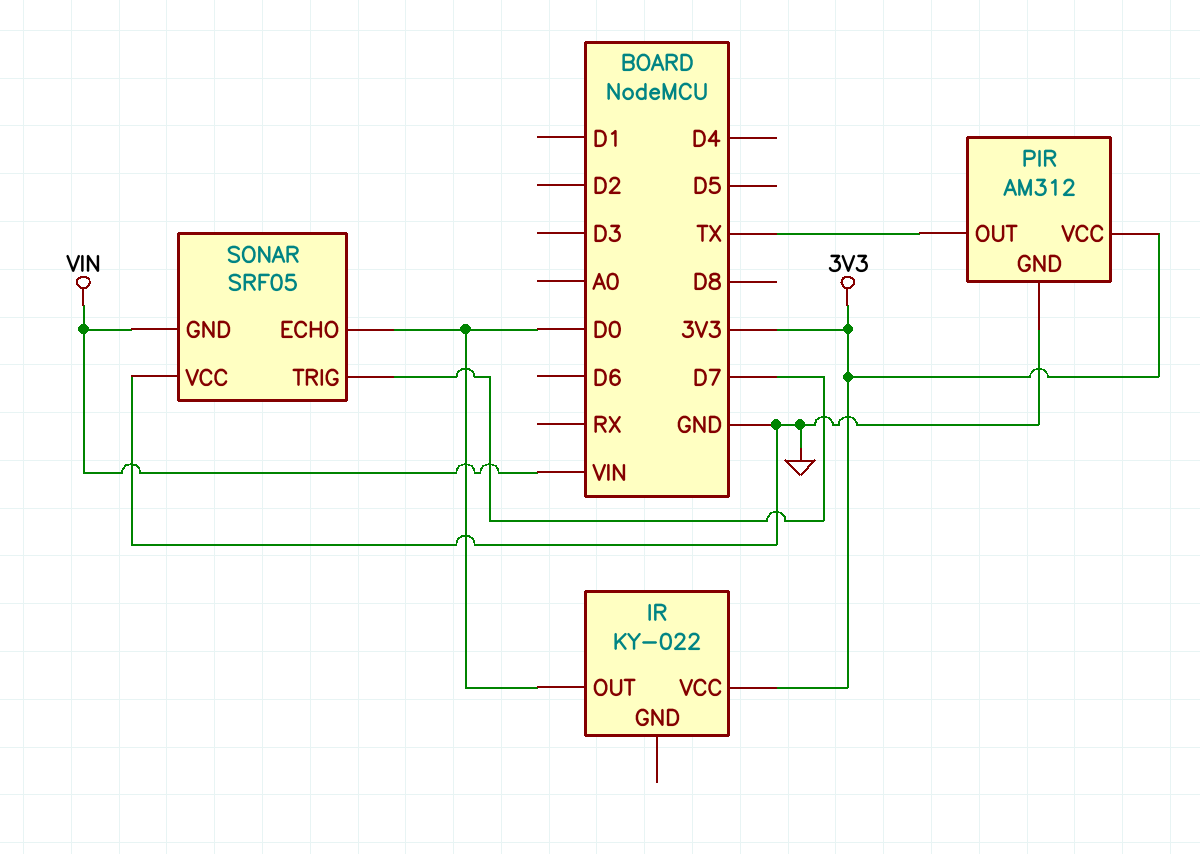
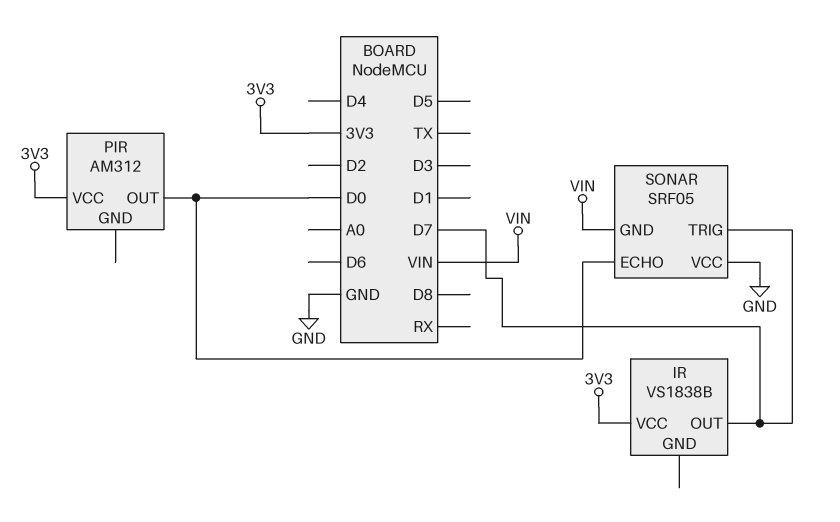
IR: KY-022 -> VS1838B
IR pin OUT: D0 -> D7
PIR pin GND: GND -> none
PIR pin OUT: TX -> D0

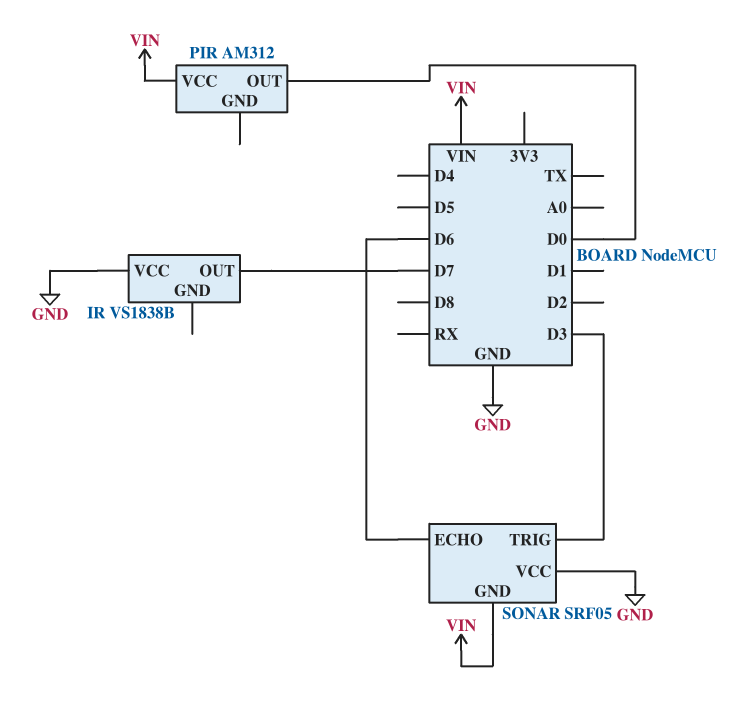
IR pin VCC: 3V3 -> GND
PIR pin VCC: 3V3 -> VIN
SONAR pin ECHO: D0 -> D6
SONAR pin TRIG: D7 -> D3

